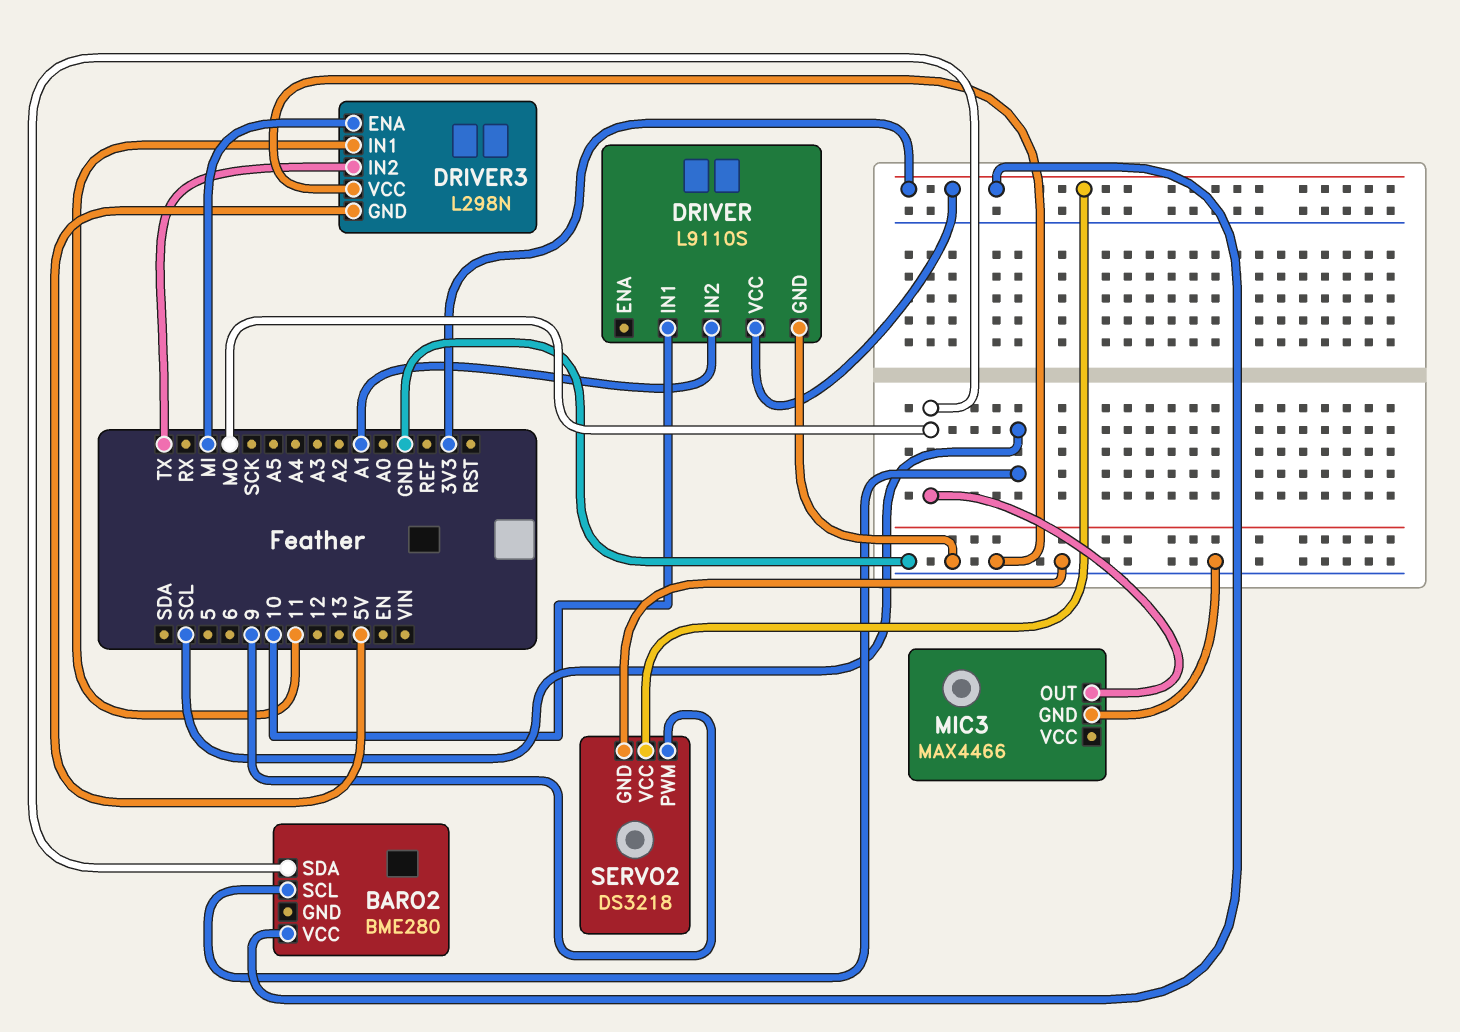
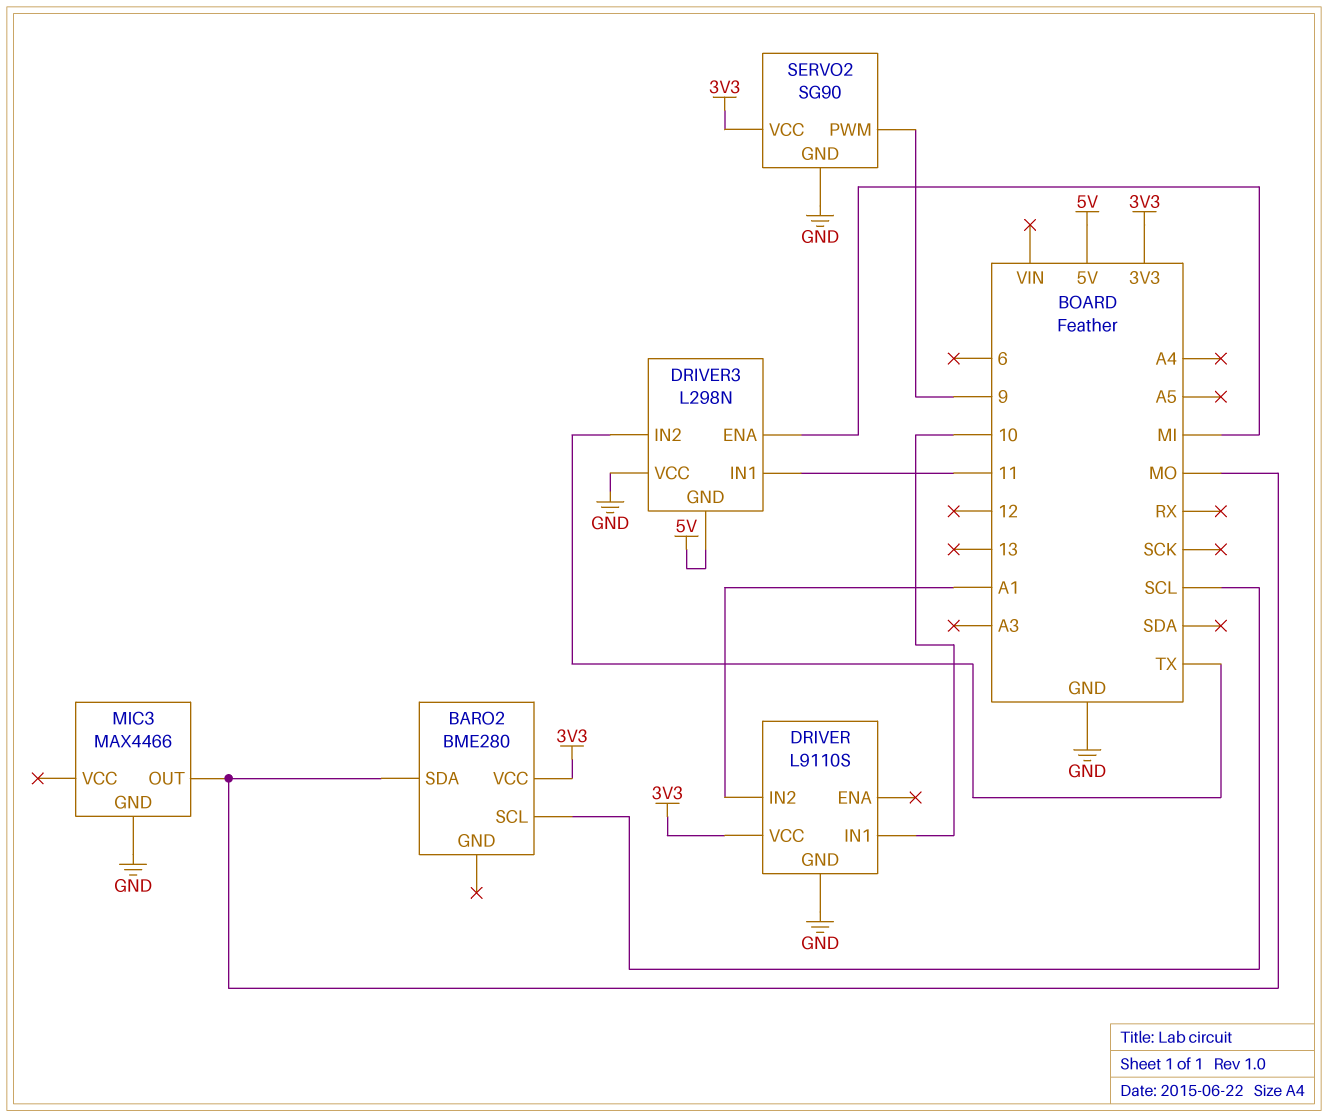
SERVO2: DS3218 -> SG90

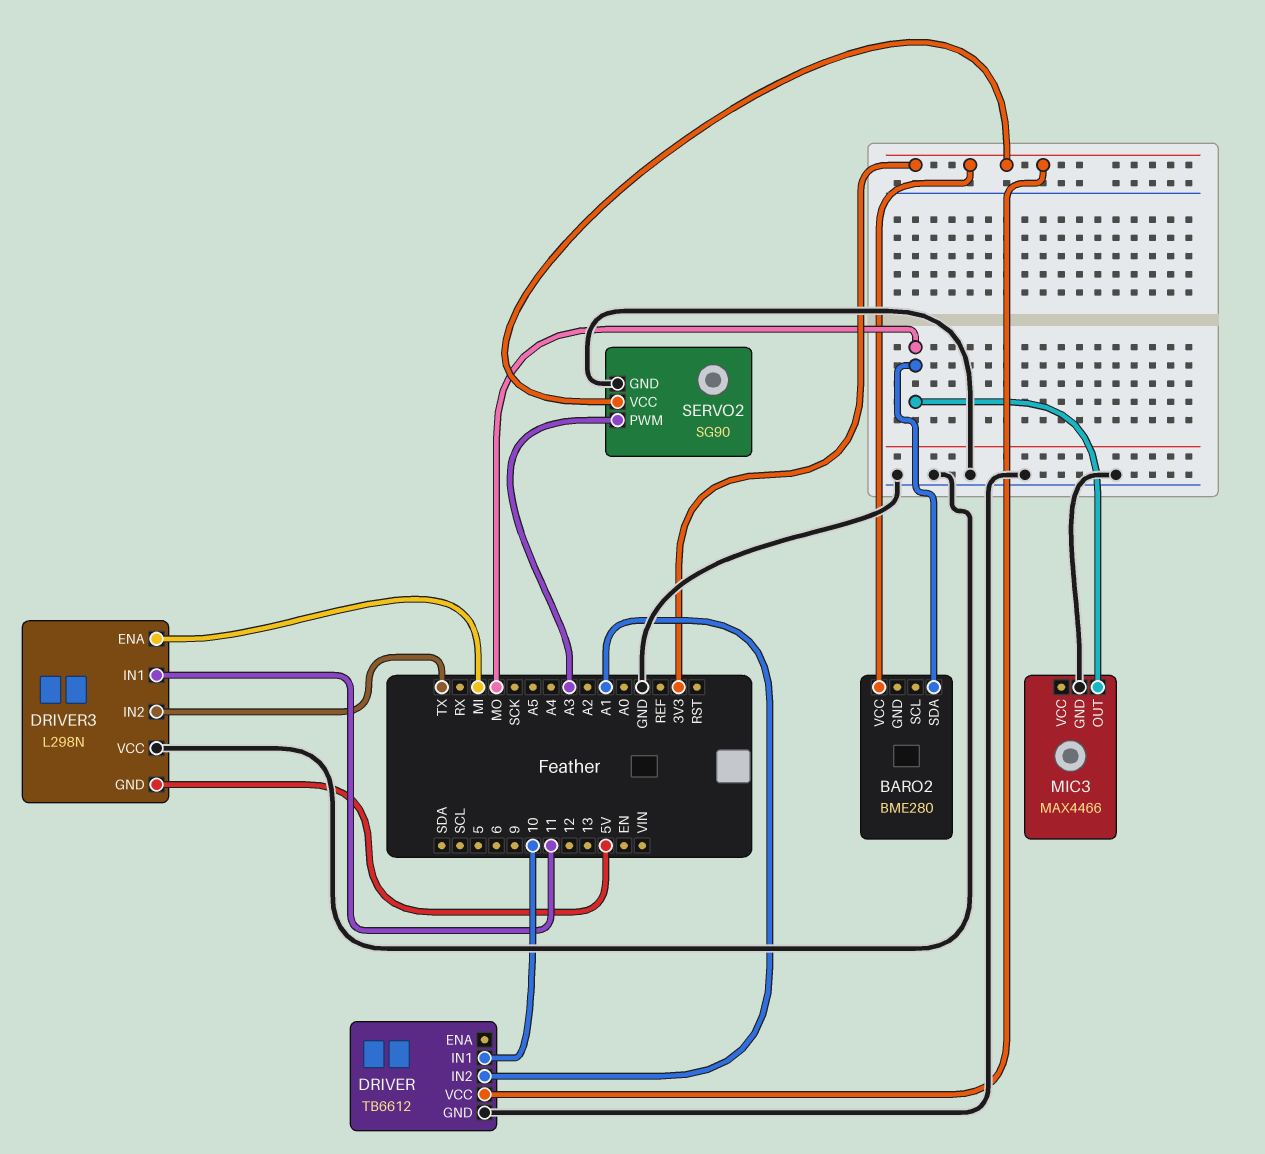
BARO2 pin SCL: SCL -> none
DRIVER: L9110S -> TB6612
SERVO2 pin PWM: 9 -> A3

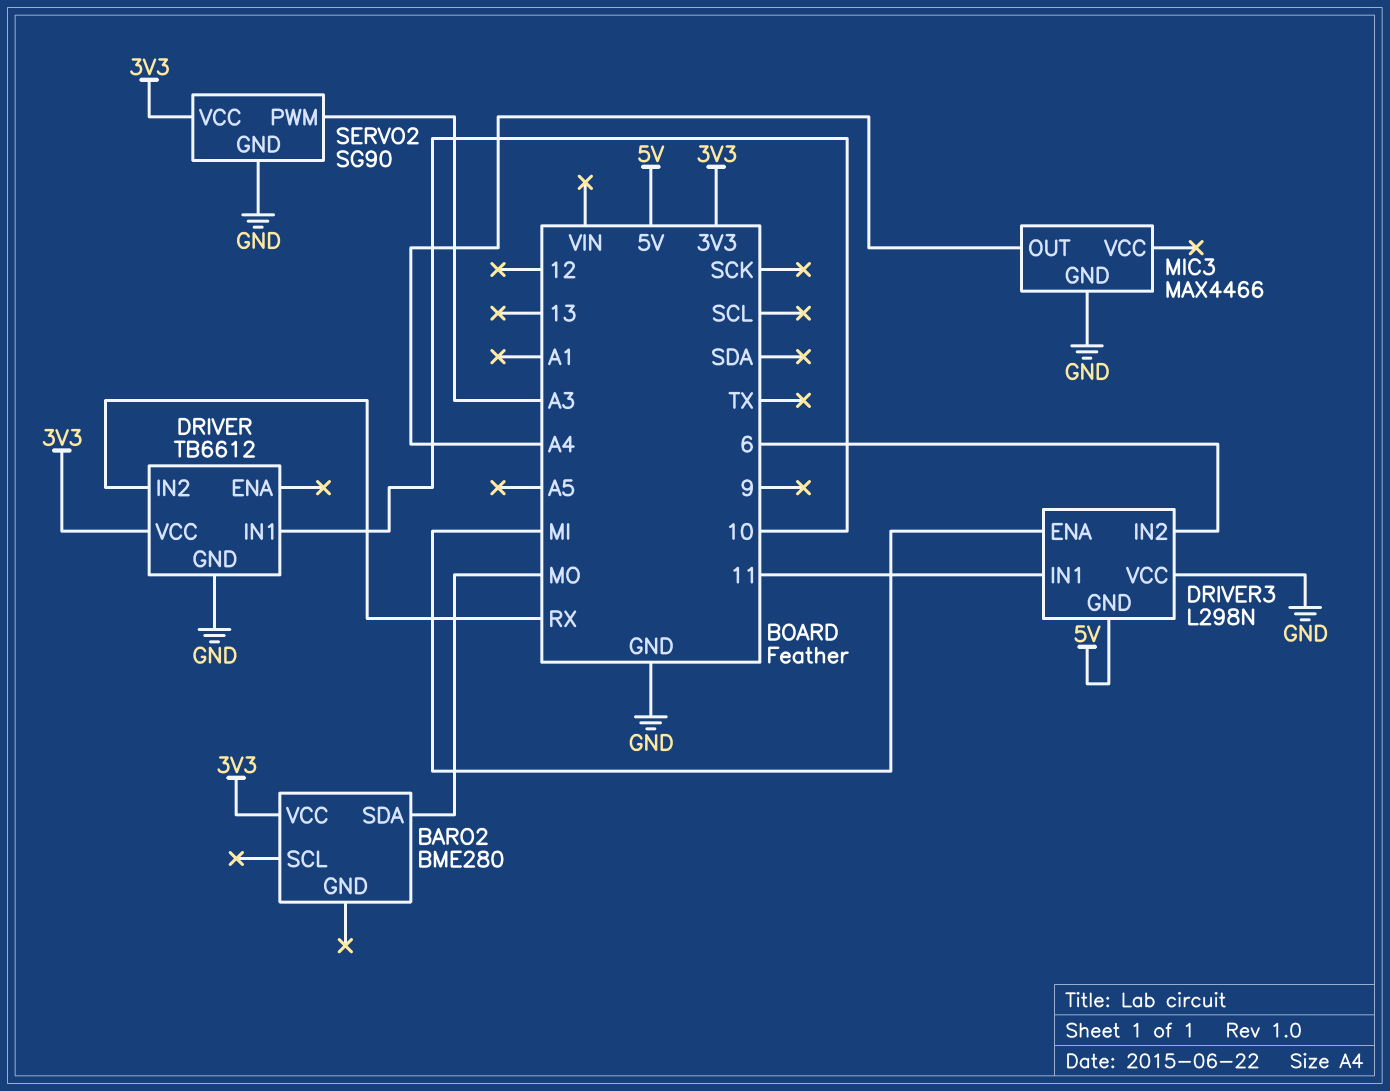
DRIVER pin IN2: A1 -> RX
DRIVER3 pin IN2: TX -> 6
MIC3 pin OUT: MO -> A4

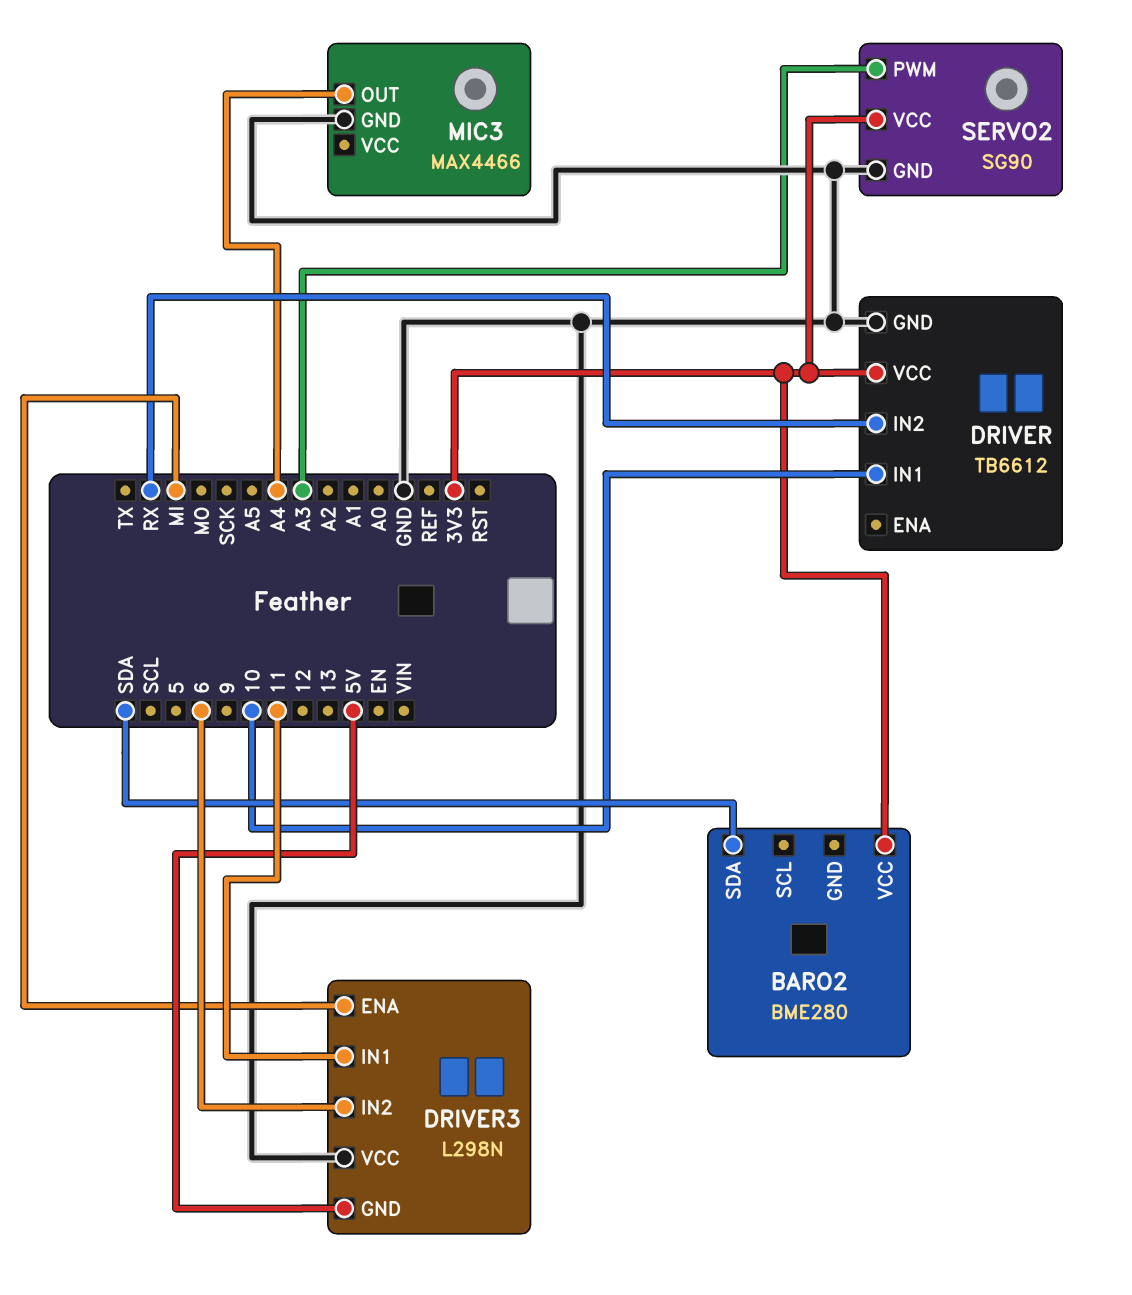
BARO2 pin SDA: MO -> SDA

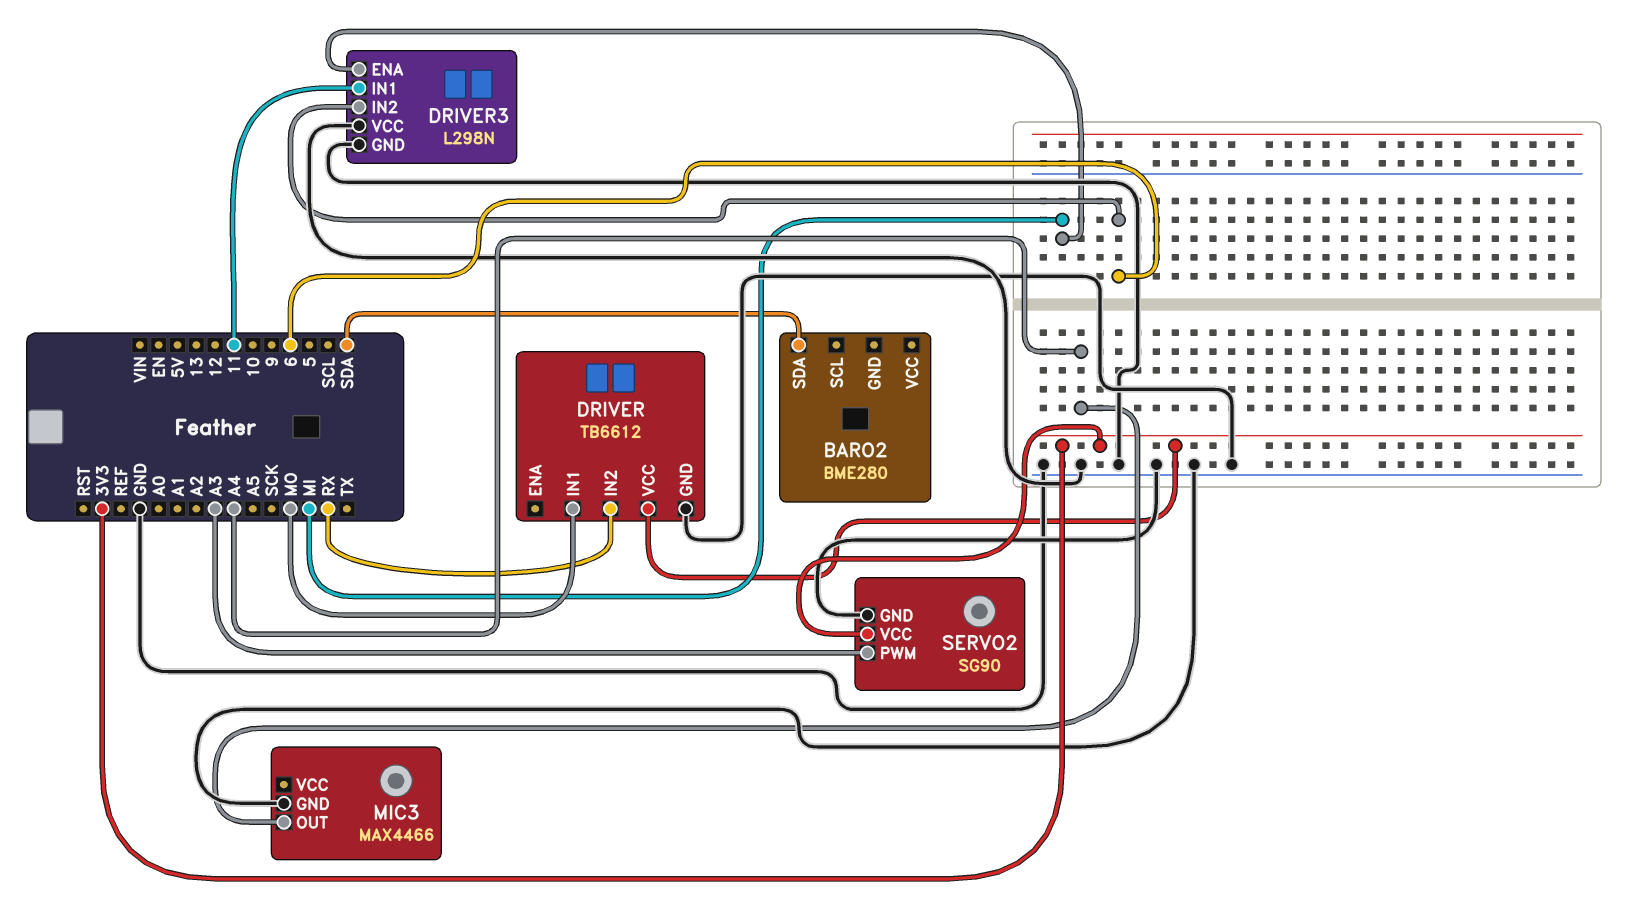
BARO2 pin VCC: 3V3 -> none
DRIVER pin IN1: 10 -> MO
DRIVER3 pin GND: 5V -> GND

